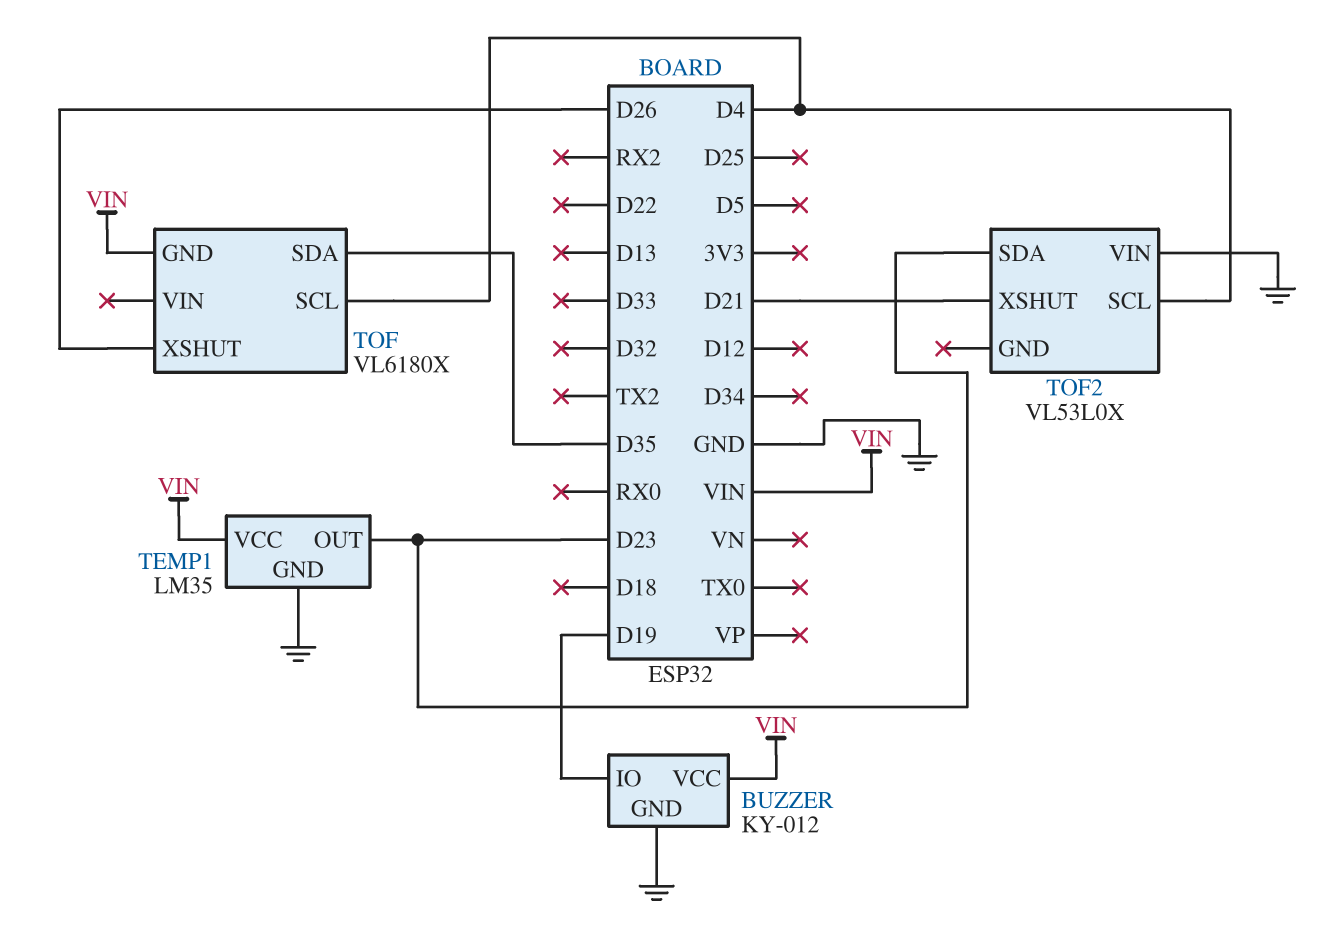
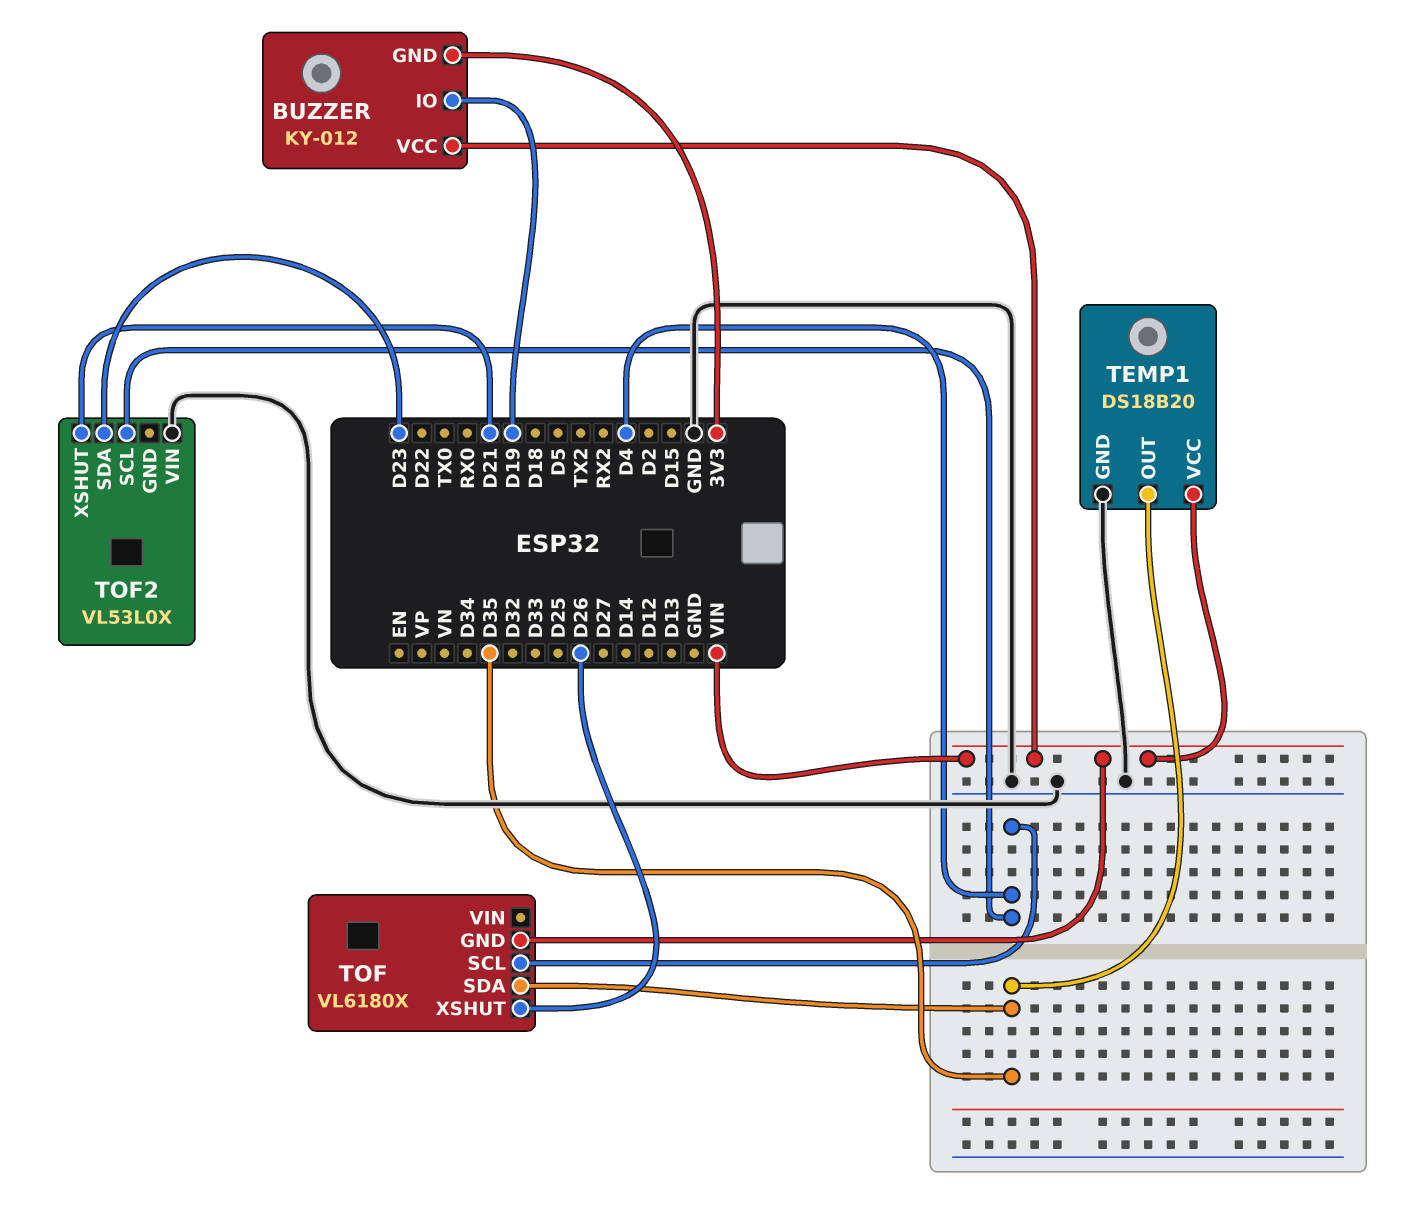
BUZZER pin GND: GND -> 3V3
TEMP1: LM35 -> DS18B20
TEMP1 pin OUT: D23 -> D35

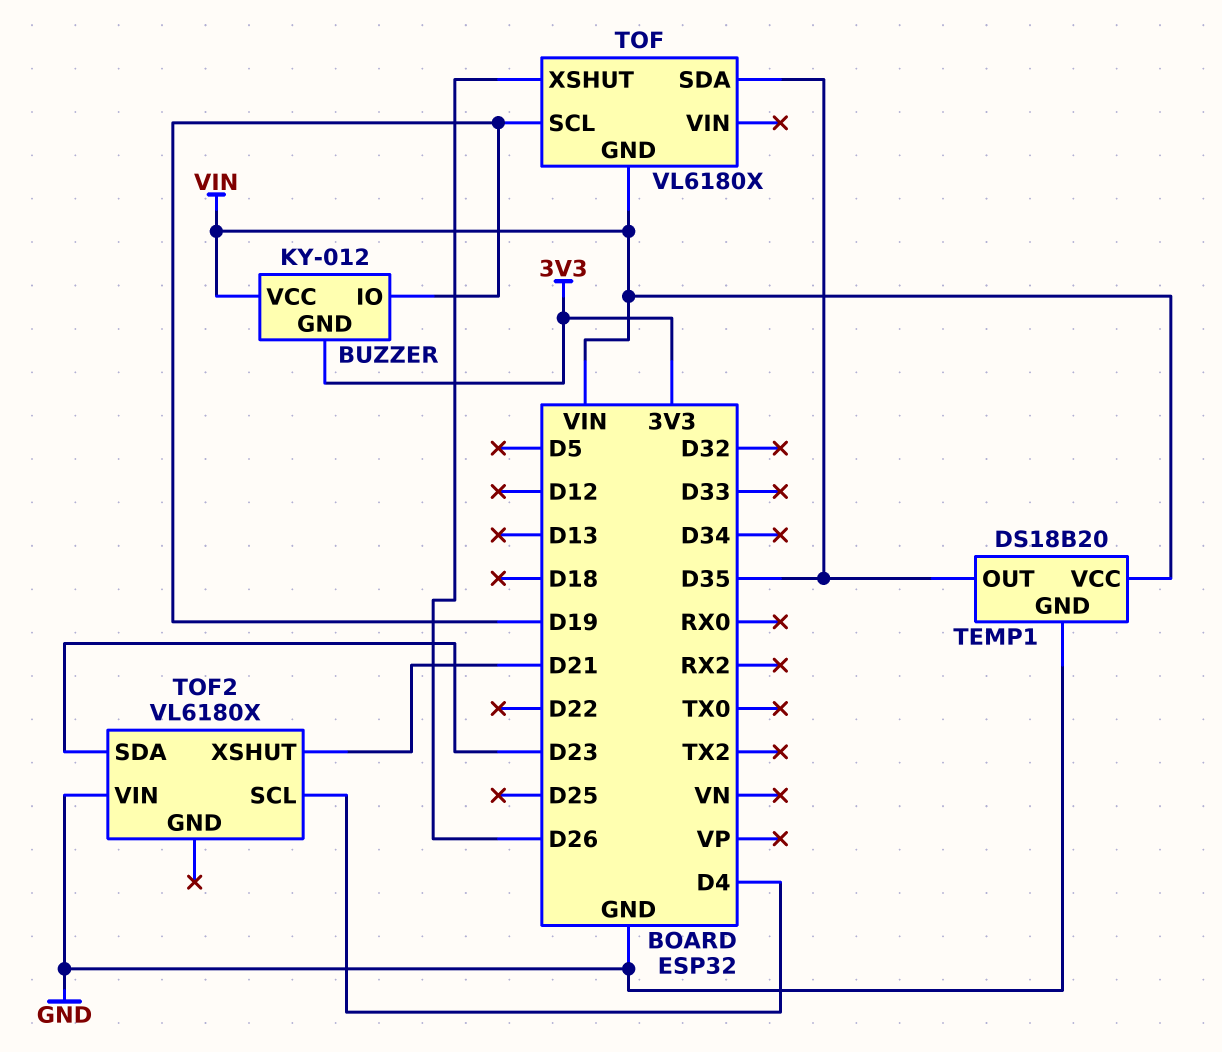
TOF pin SCL: D4 -> D19
TOF2: VL53L0X -> VL6180X

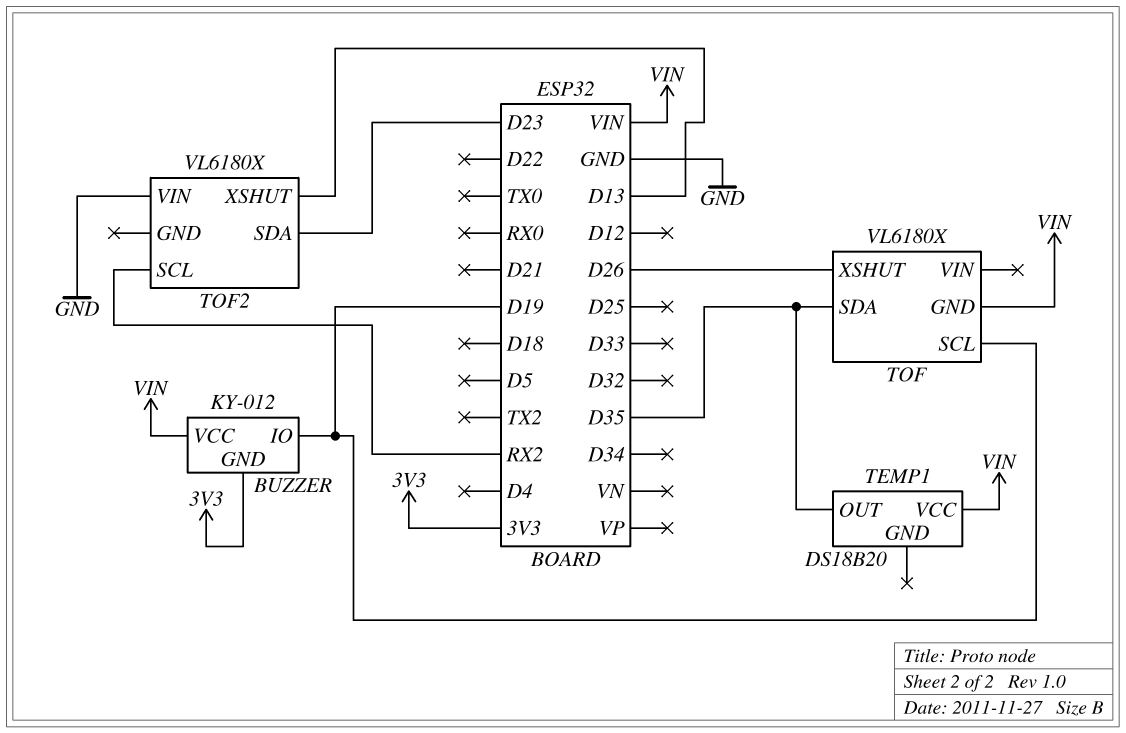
TEMP1 pin GND: GND -> none
TOF2 pin SCL: D4 -> RX2
TOF2 pin XSHUT: D21 -> D13

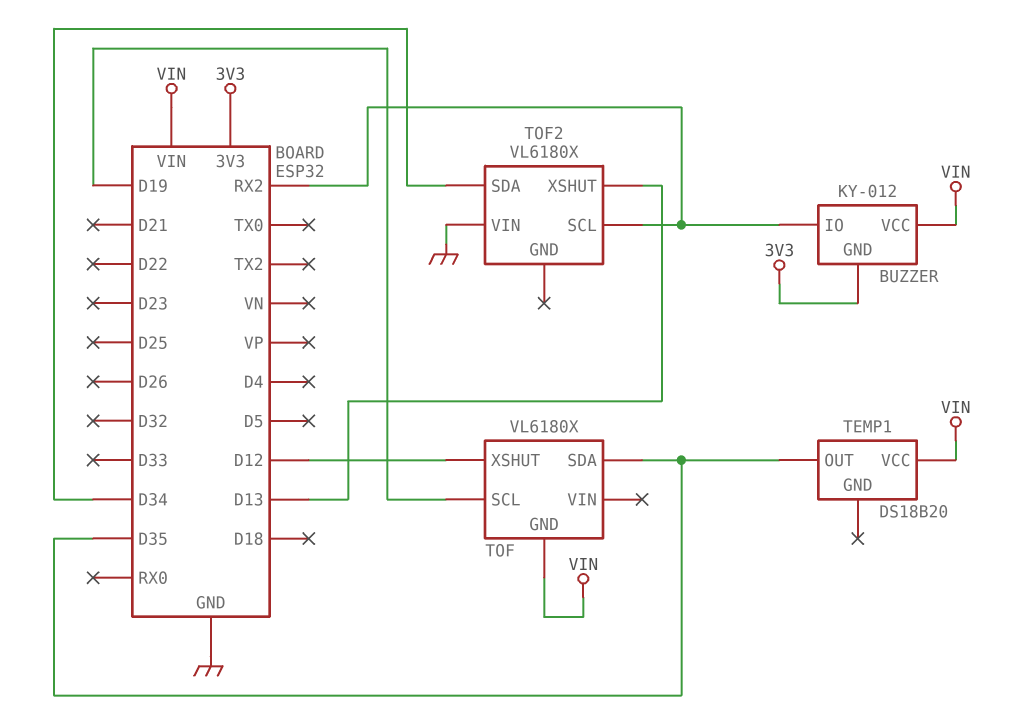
BUZZER pin IO: D19 -> RX2
TOF pin XSHUT: D26 -> D12
TOF2 pin SDA: D23 -> D34

